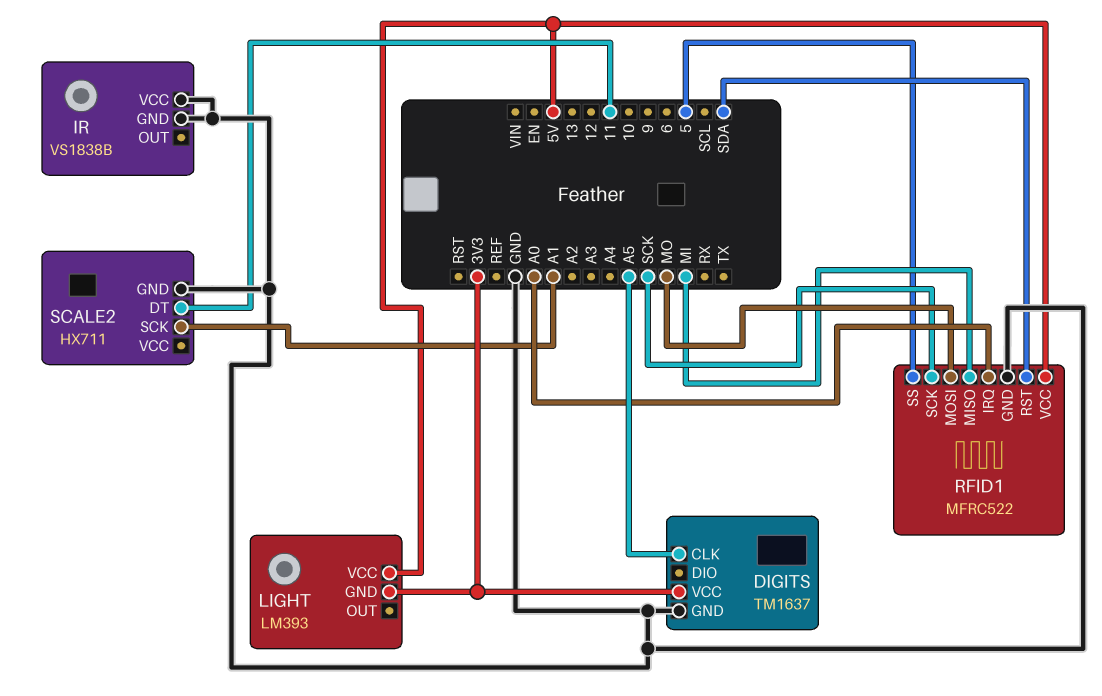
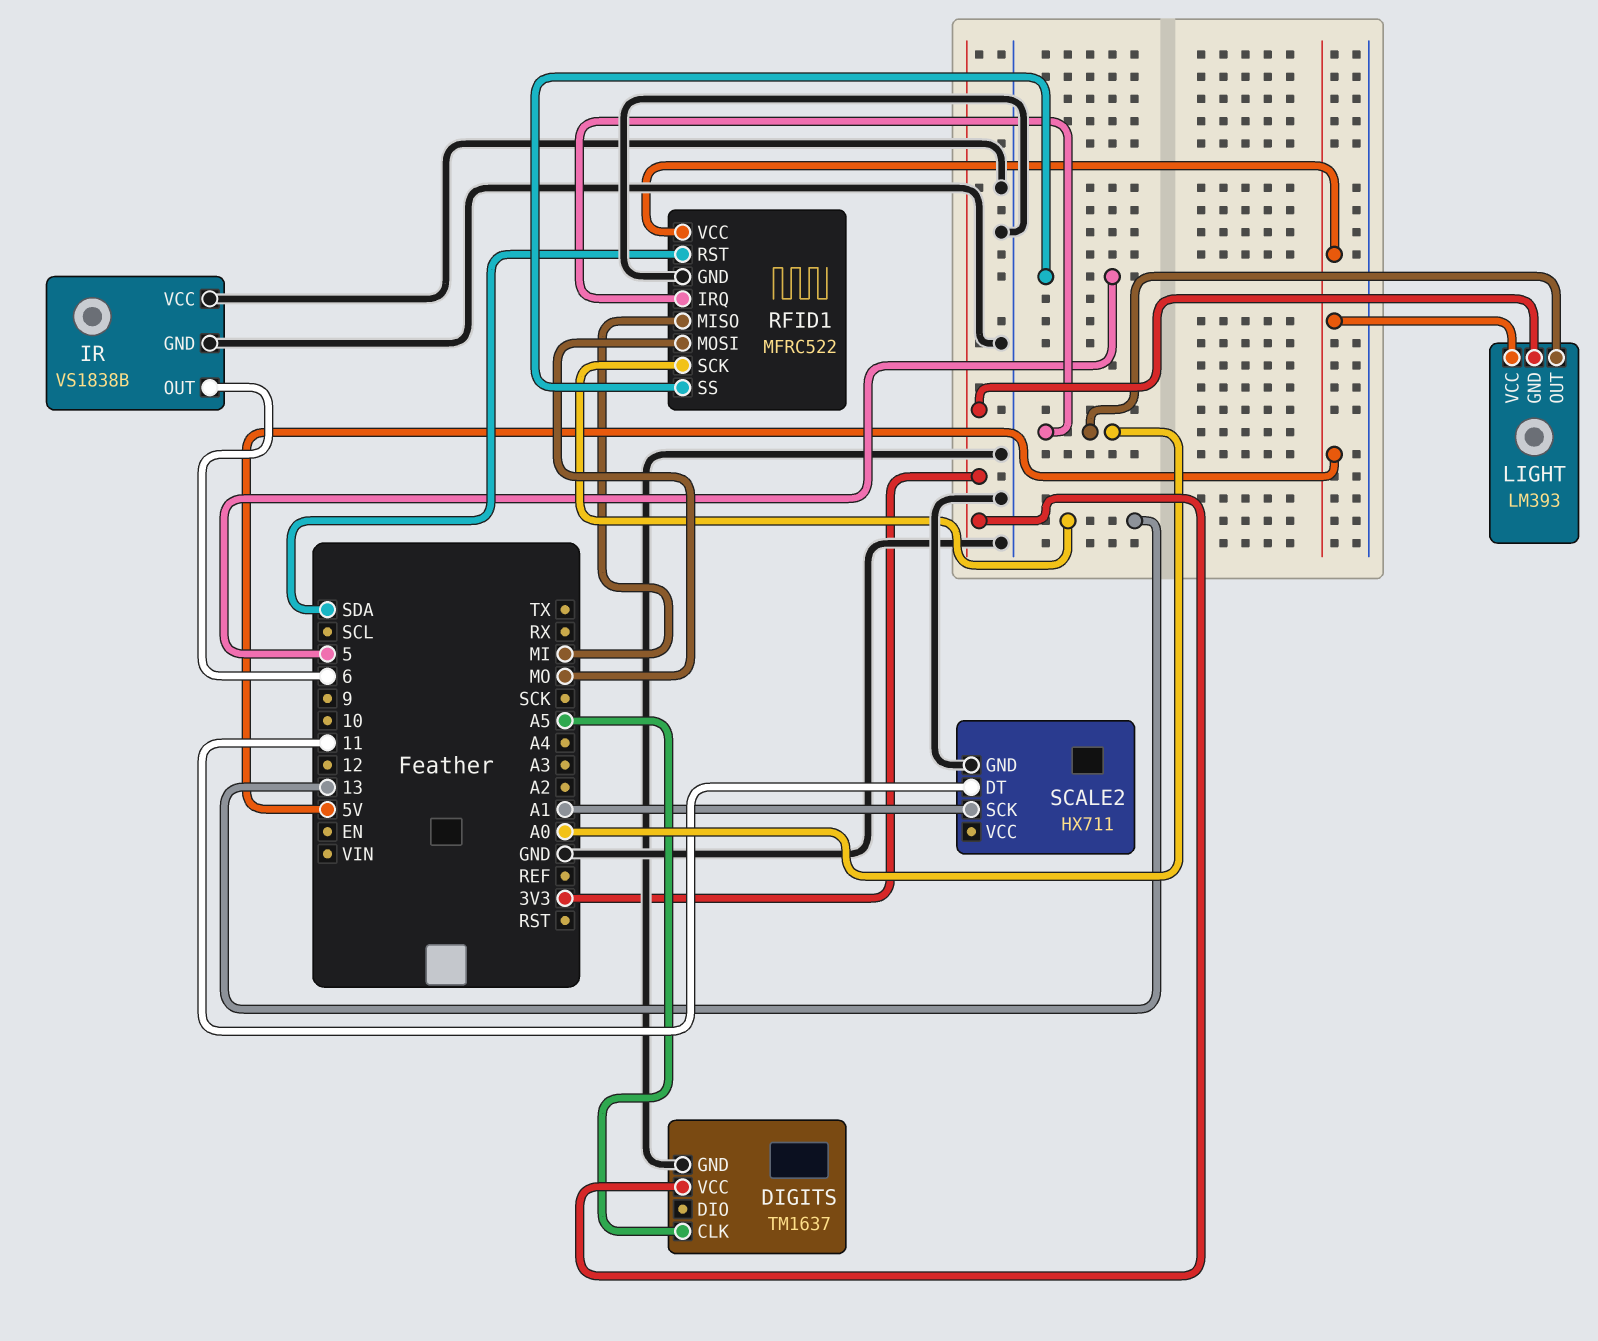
IR pin OUT: none -> 6
LIGHT pin OUT: none -> A0
RFID1 pin SCK: SCK -> 13

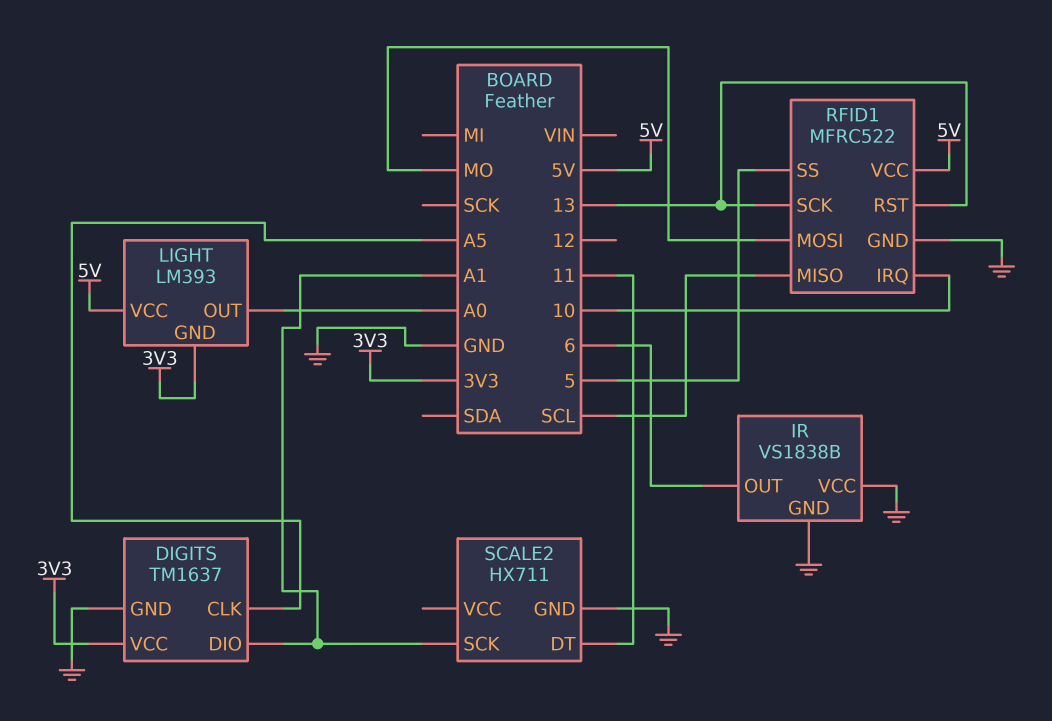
DIGITS pin DIO: none -> A1
RFID1 pin IRQ: A0 -> 10
RFID1 pin MISO: MI -> SCL
RFID1 pin RST: SDA -> 13

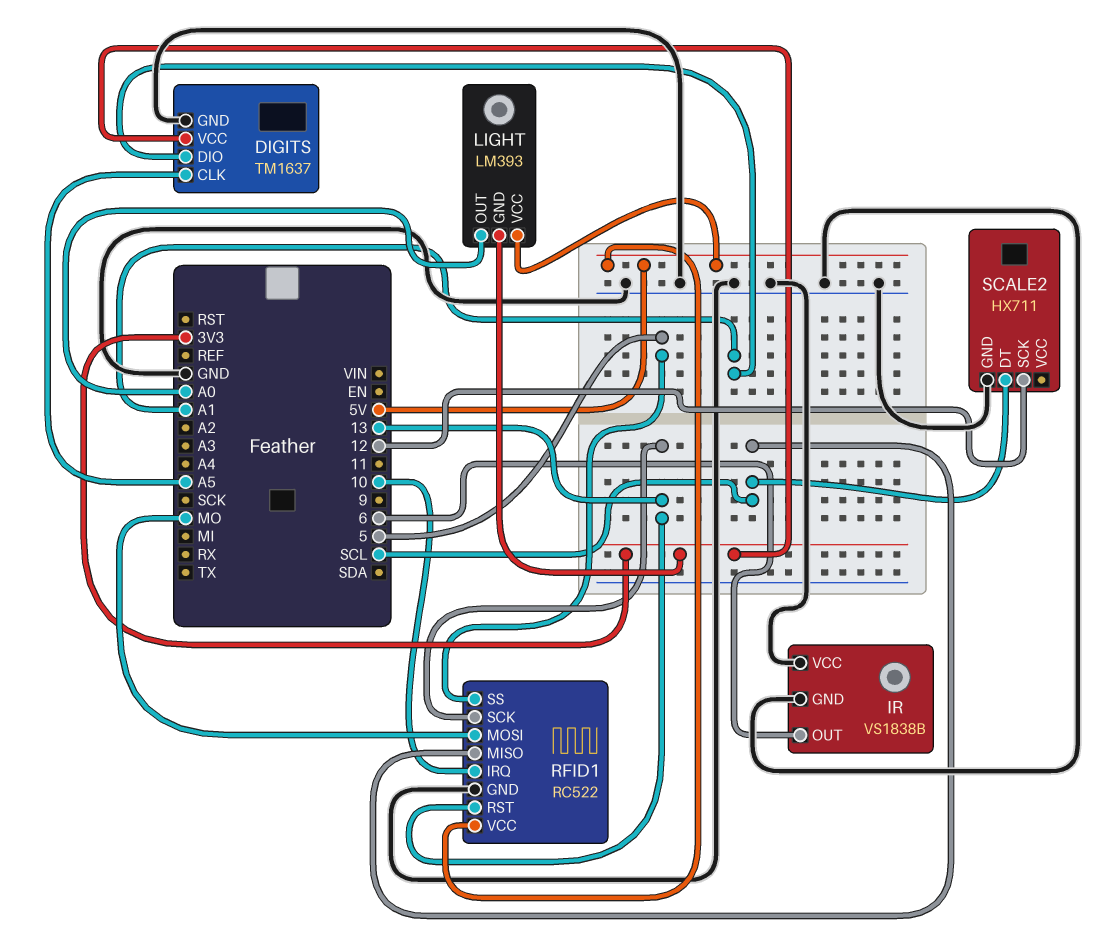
RFID1: MFRC522 -> RC522
SCALE2 pin DT: 11 -> SCL
SCALE2 pin SCK: A1 -> 12

